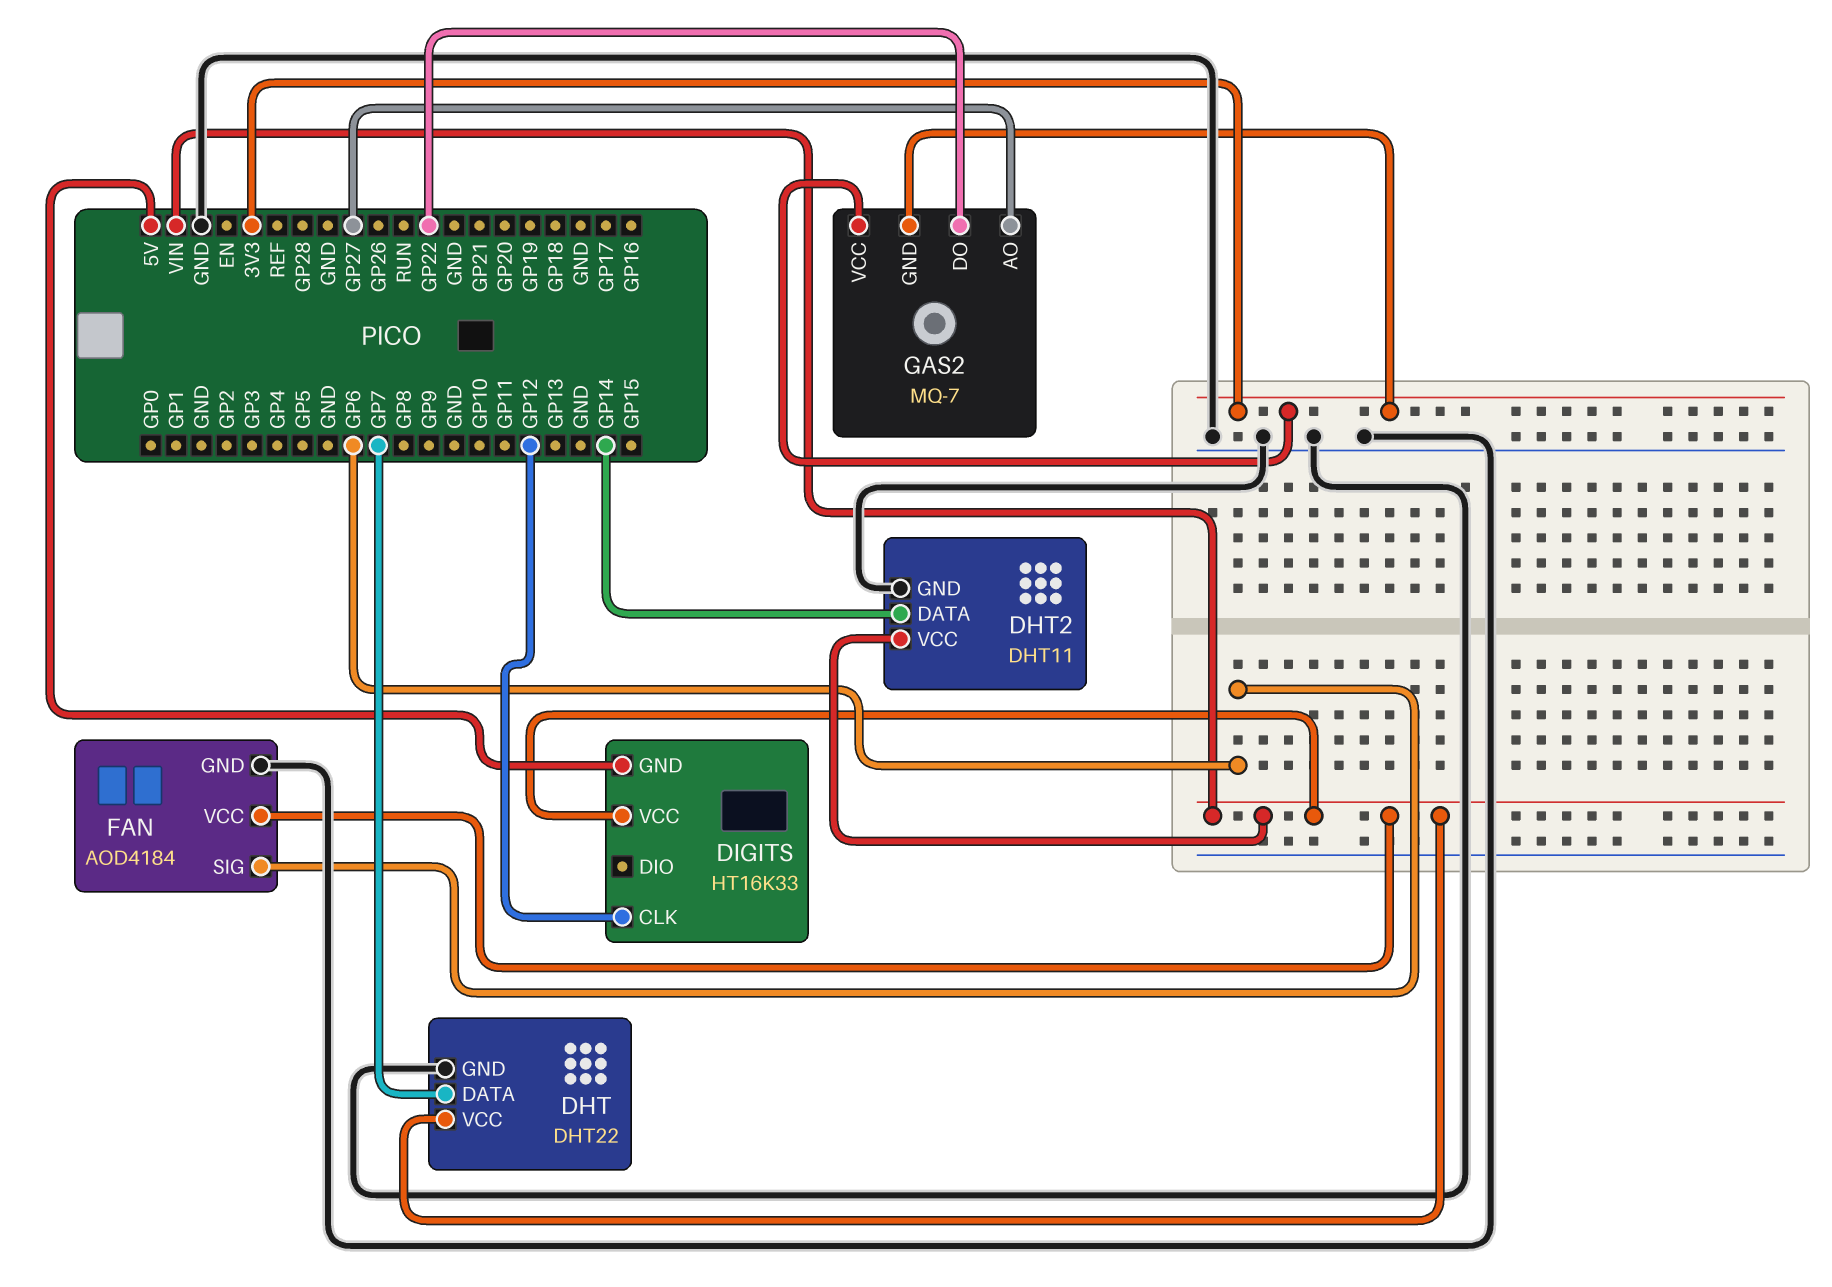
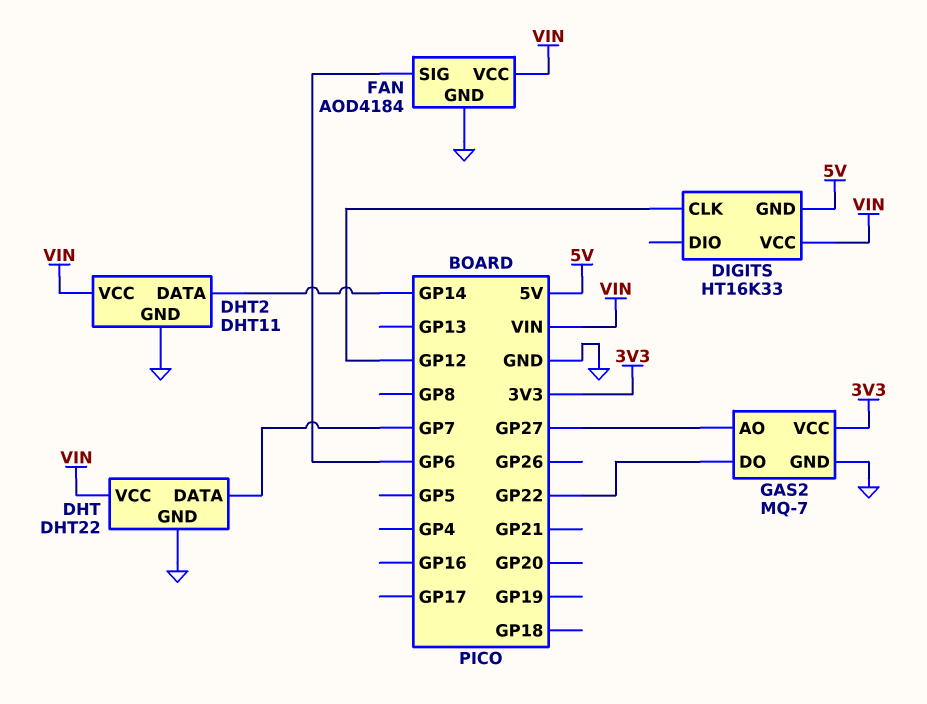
GAS2 pin GND: 3V3 -> GND

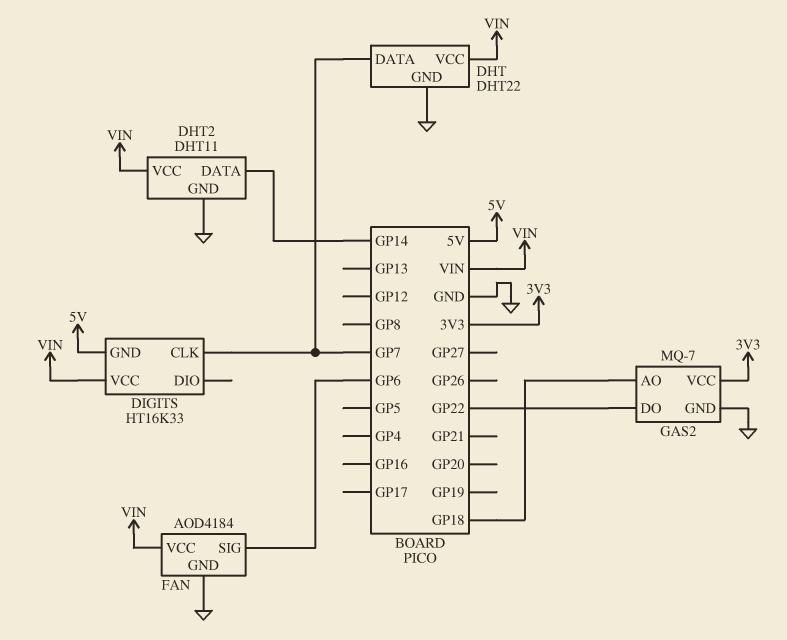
DIGITS pin CLK: GP12 -> GP7
GAS2 pin AO: GP27 -> GP18

